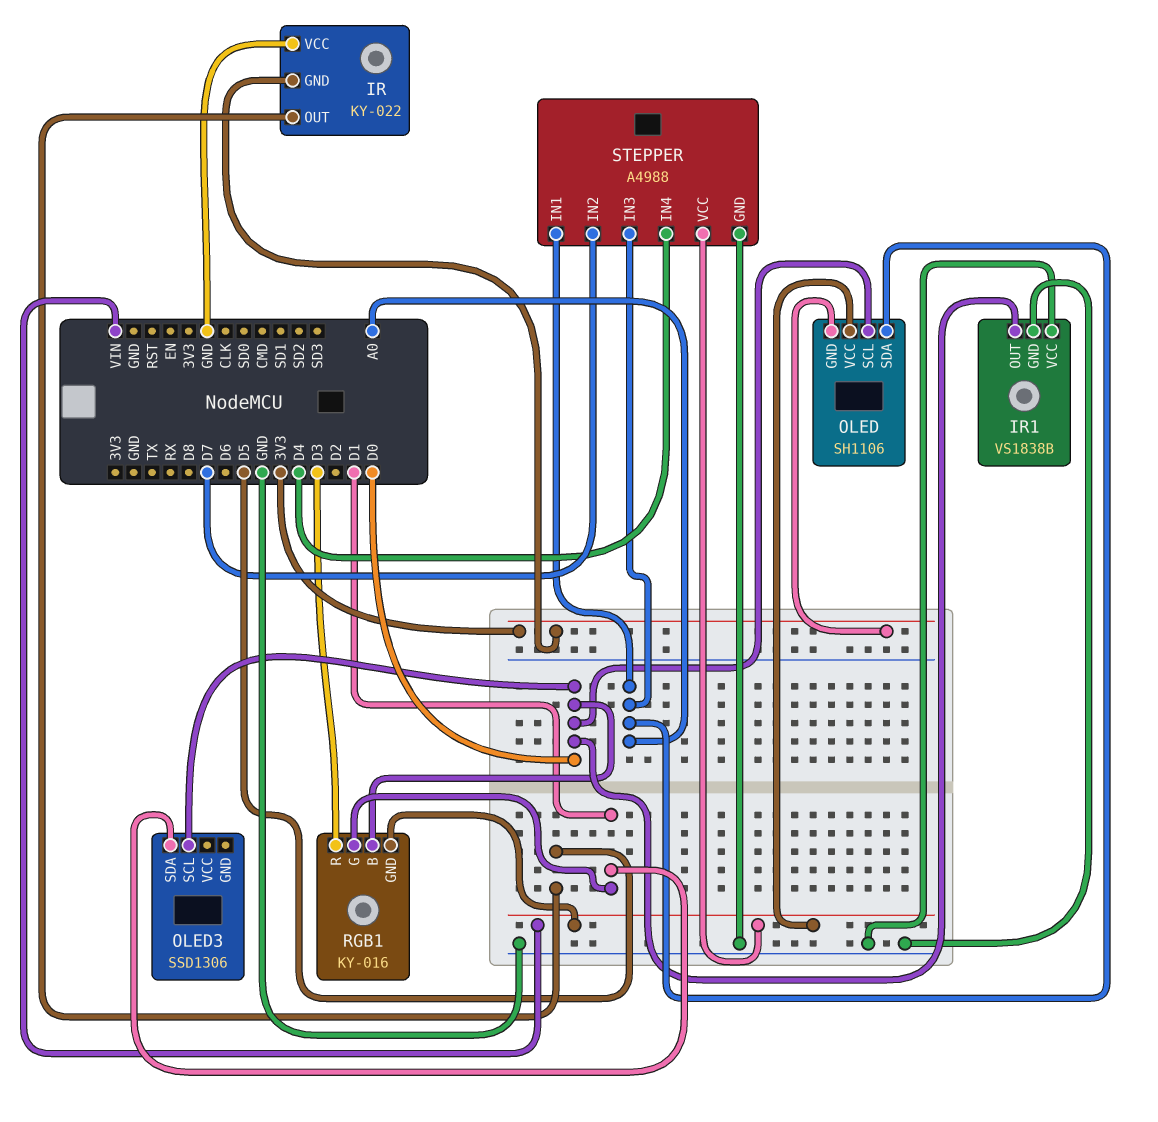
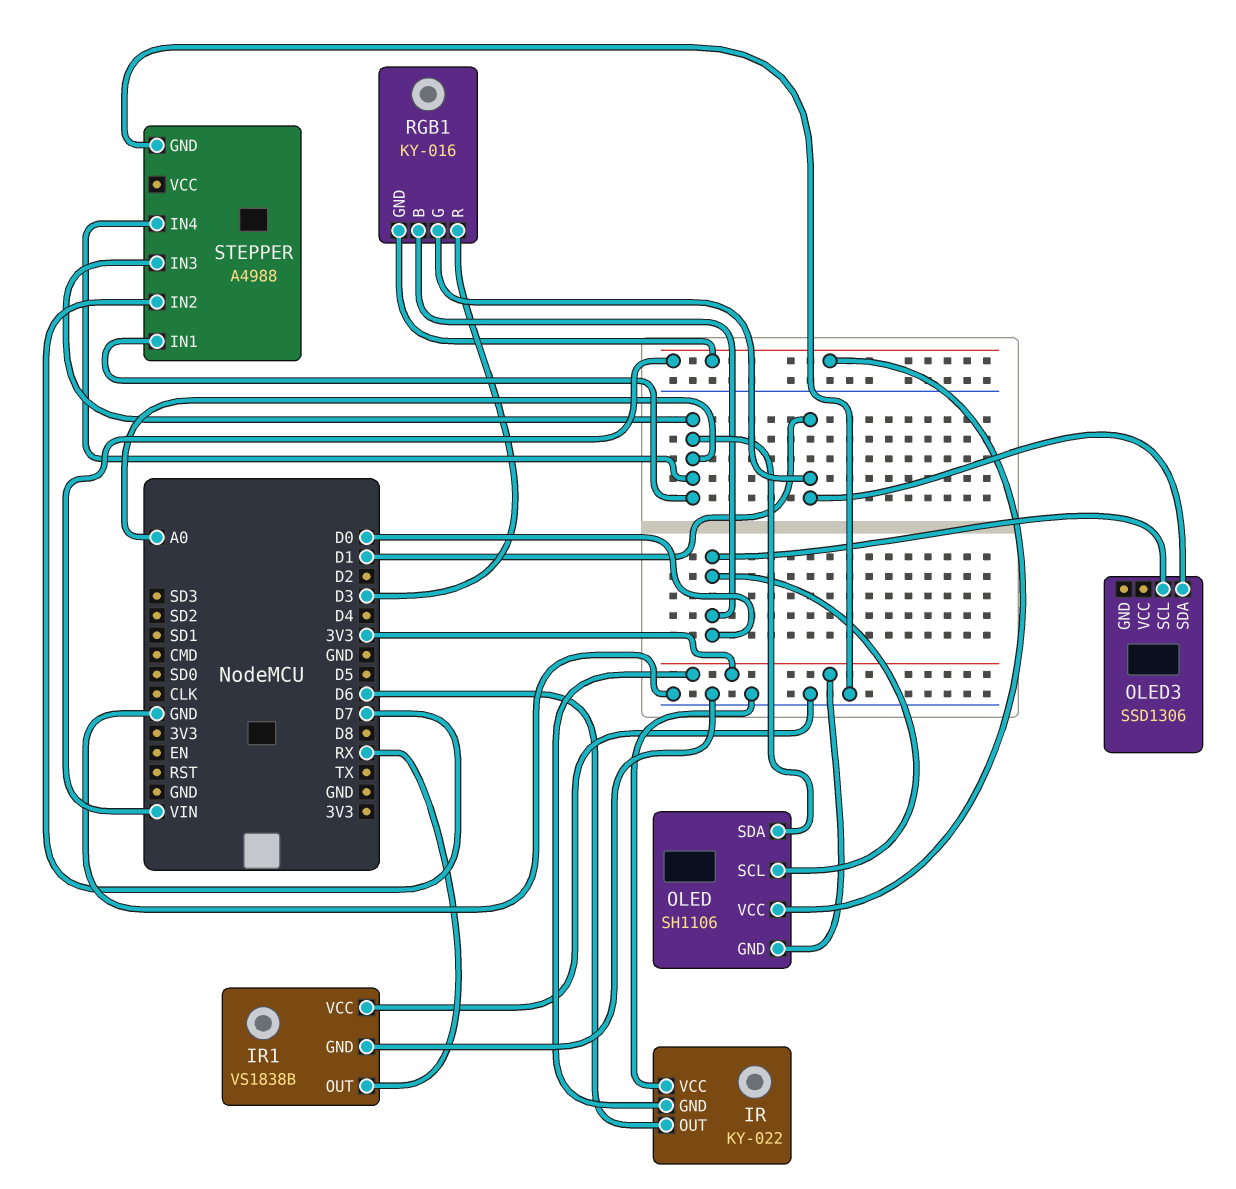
IR pin OUT: D5 -> D6
IR1 pin OUT: D0 -> RX
STEPPER pin IN4: D4 -> A0
STEPPER pin VCC: VIN -> none

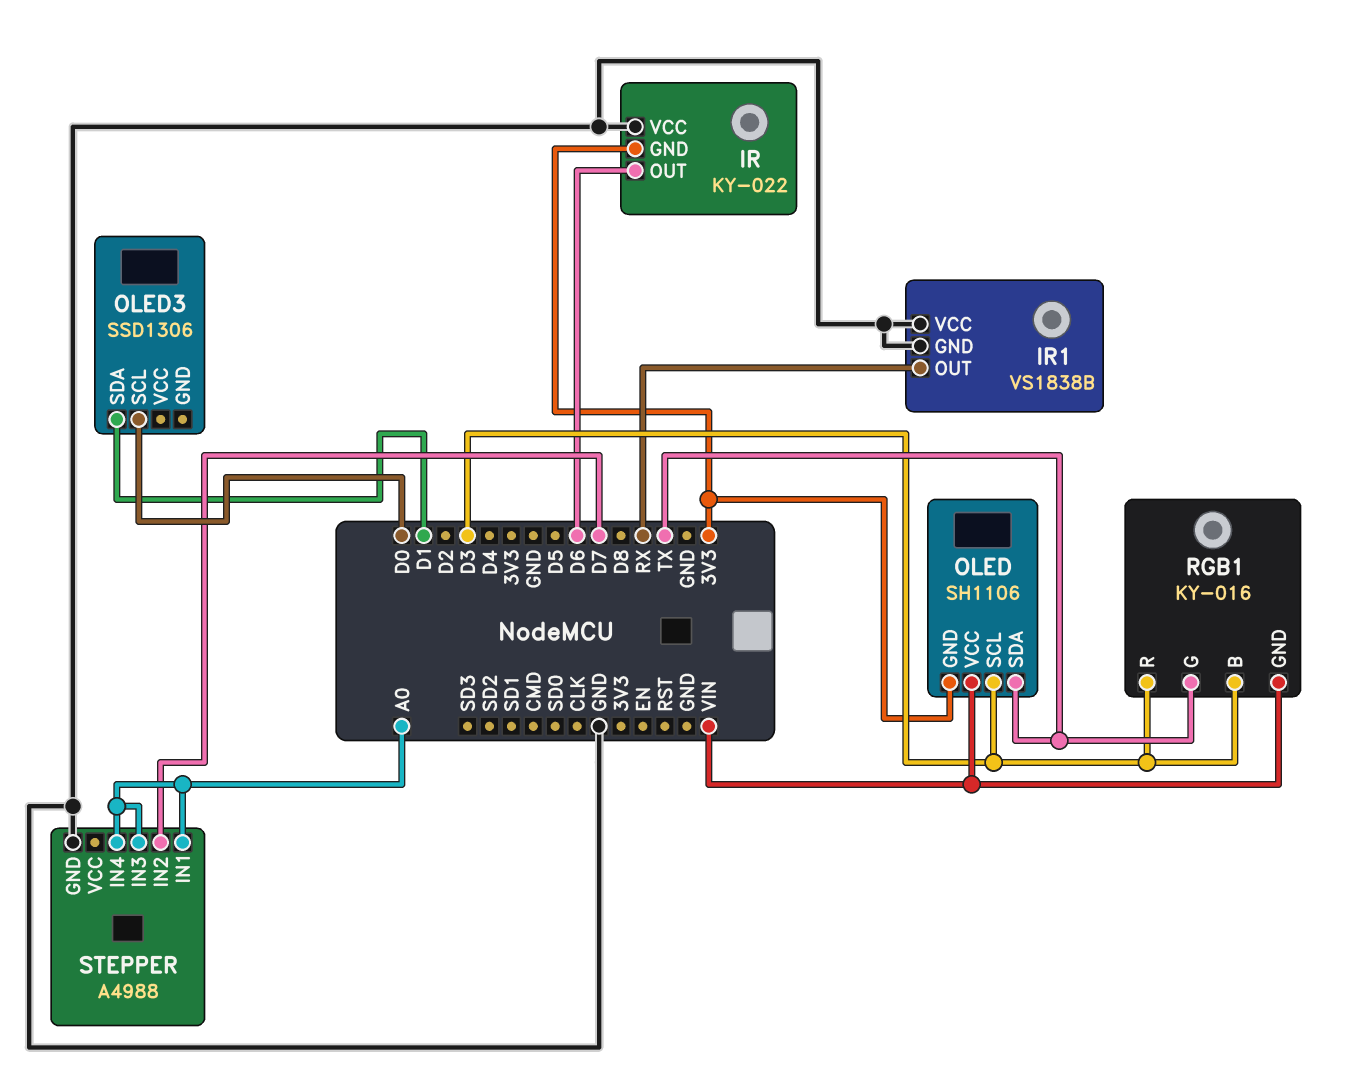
OLED pin SCL: D0 -> D3
OLED pin SDA: A0 -> TX
RGB1 pin B: D0 -> D3
RGB1 pin G: D1 -> TX

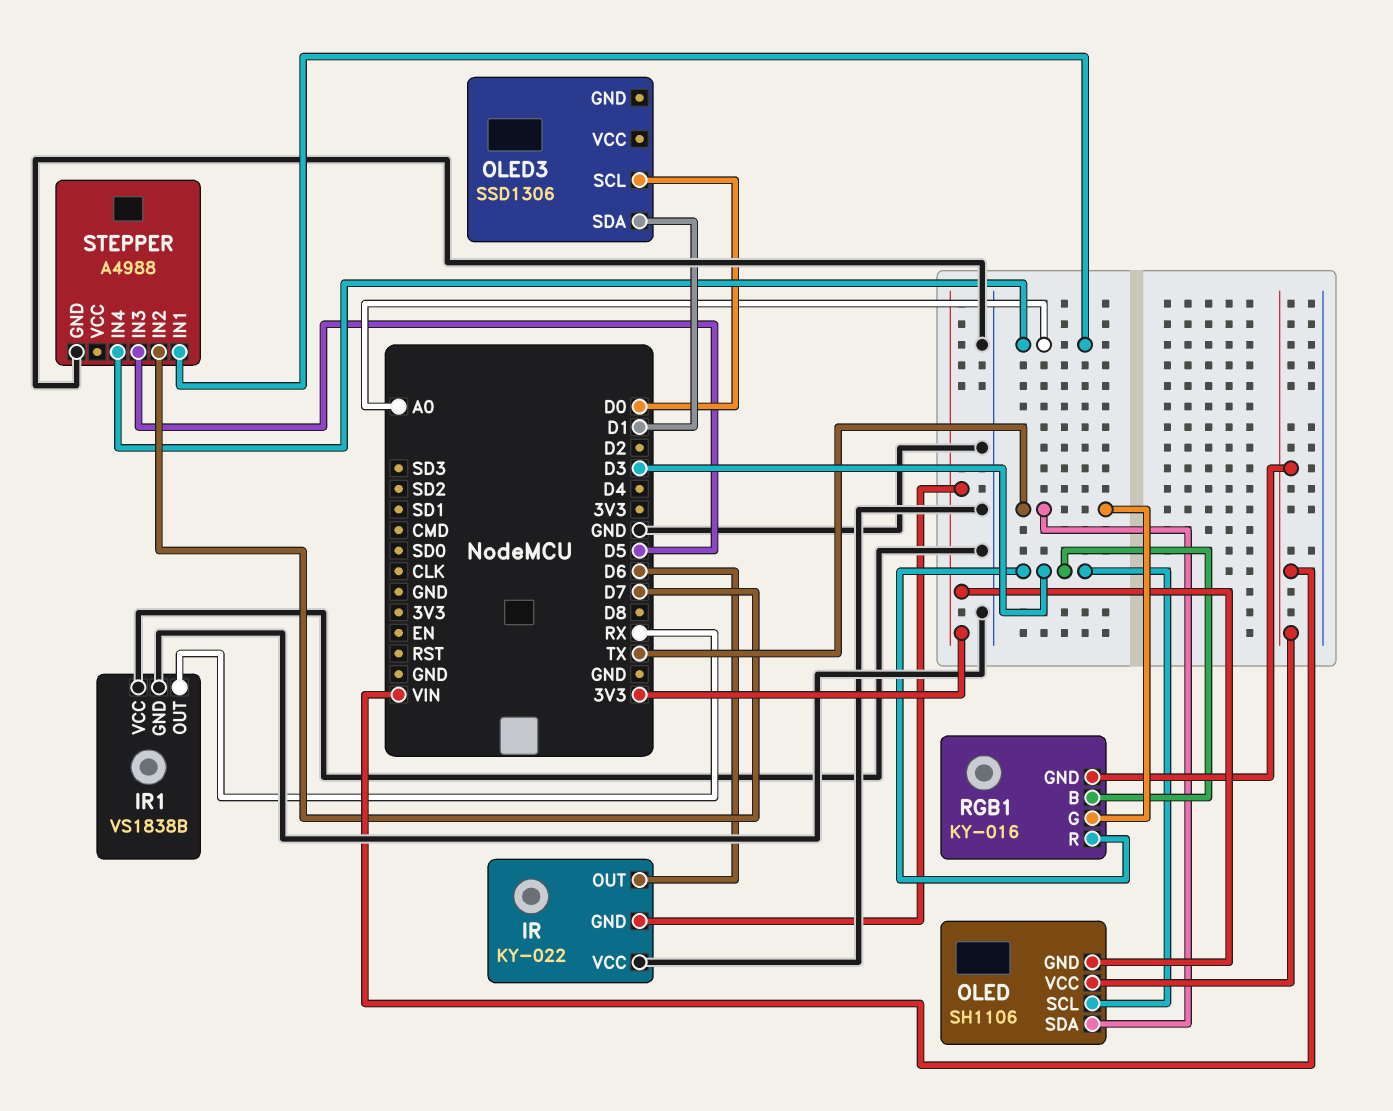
STEPPER pin IN3: A0 -> D5

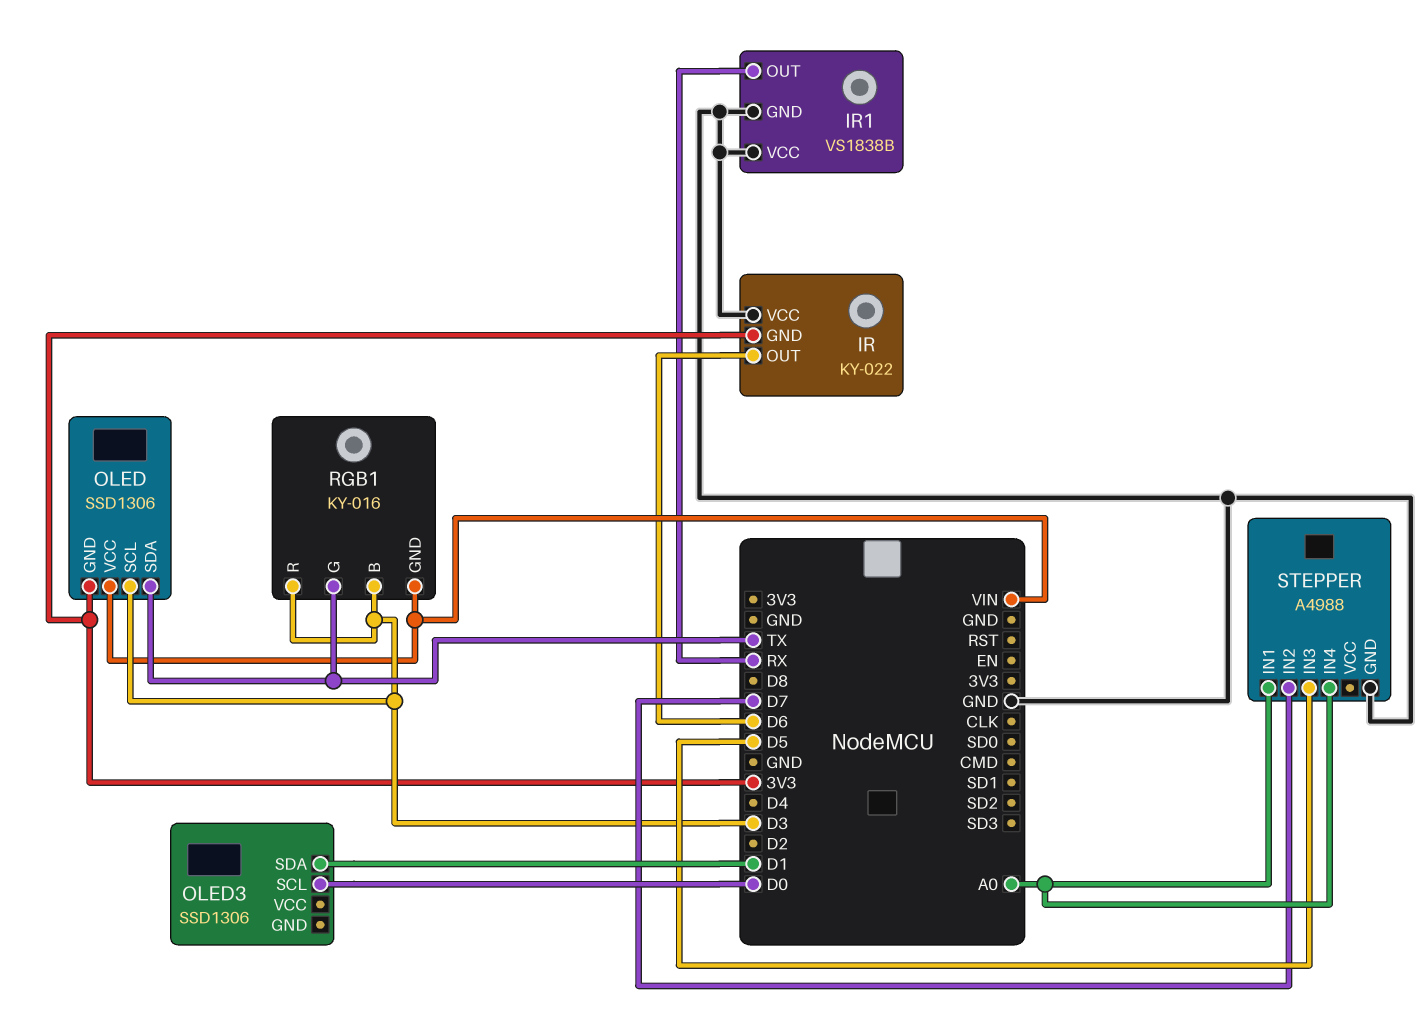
OLED: SH1106 -> SSD1306

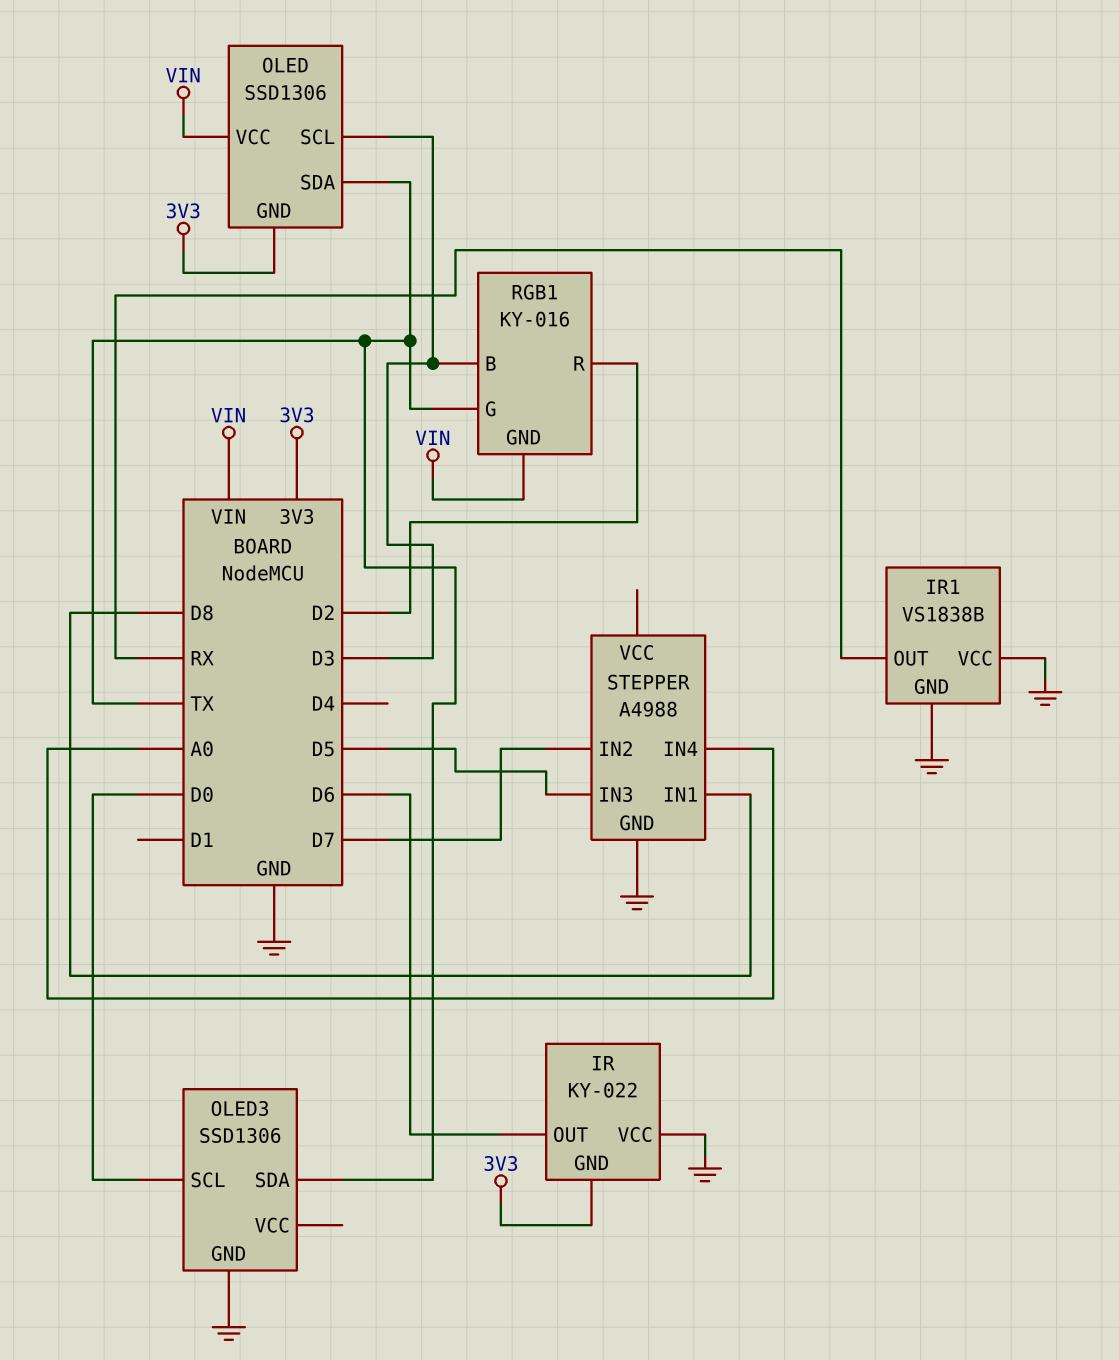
OLED3 pin GND: none -> GND
OLED3 pin SDA: D1 -> TX
RGB1 pin R: D3 -> D2
STEPPER pin IN1: A0 -> D8

